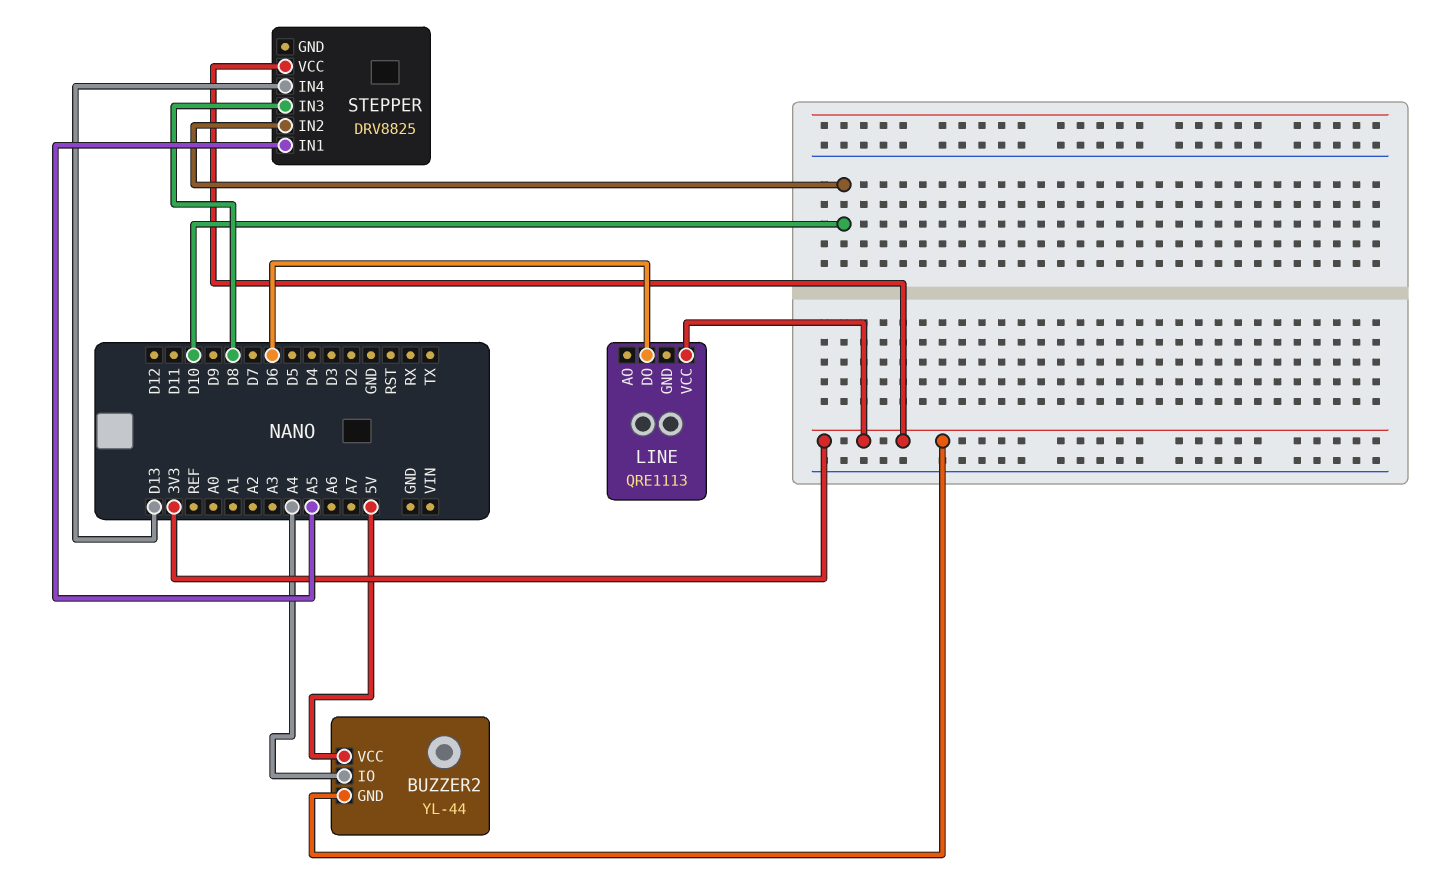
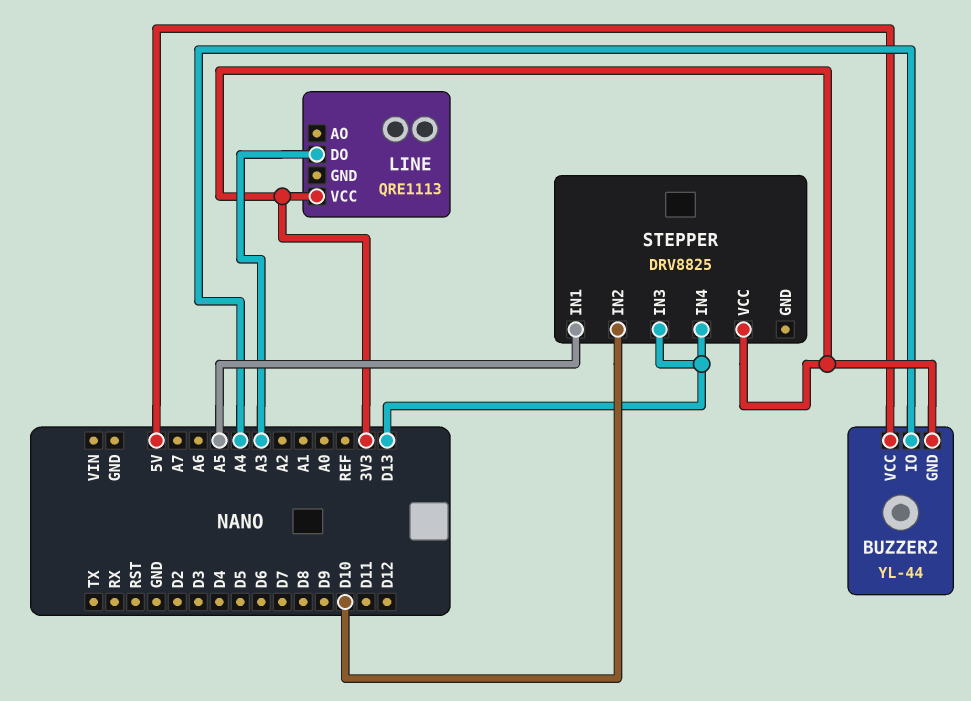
LINE pin DO: D6 -> A3
STEPPER pin IN3: D8 -> D13

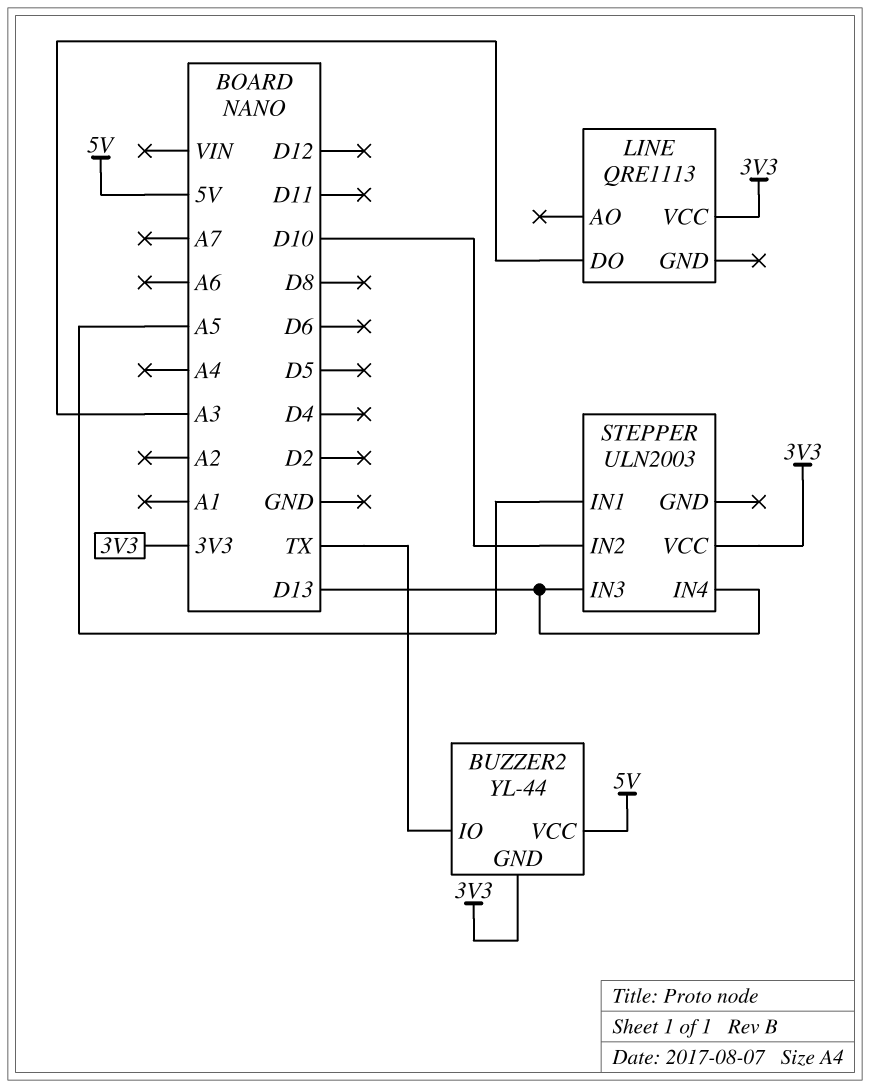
BUZZER2 pin IO: A4 -> TX
STEPPER: DRV8825 -> ULN2003

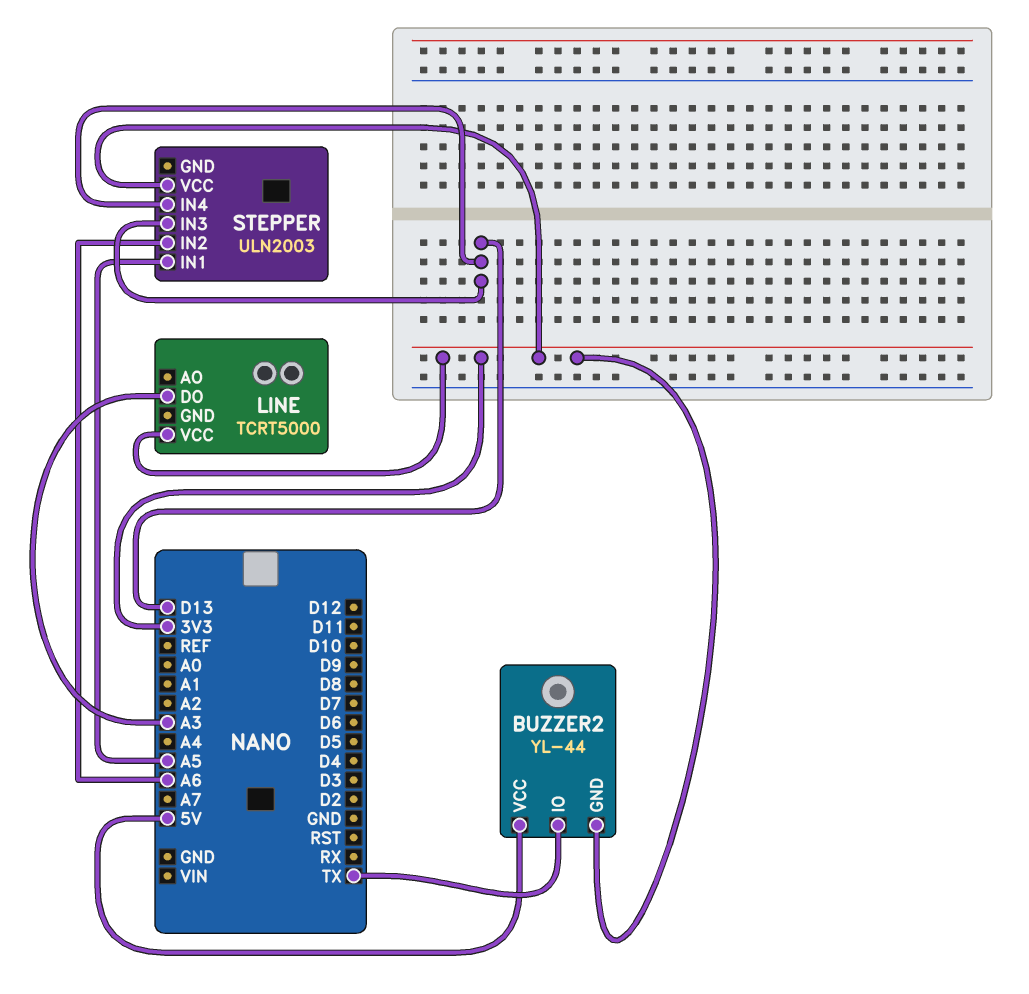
LINE: QRE1113 -> TCRT5000
STEPPER pin IN2: D10 -> A6

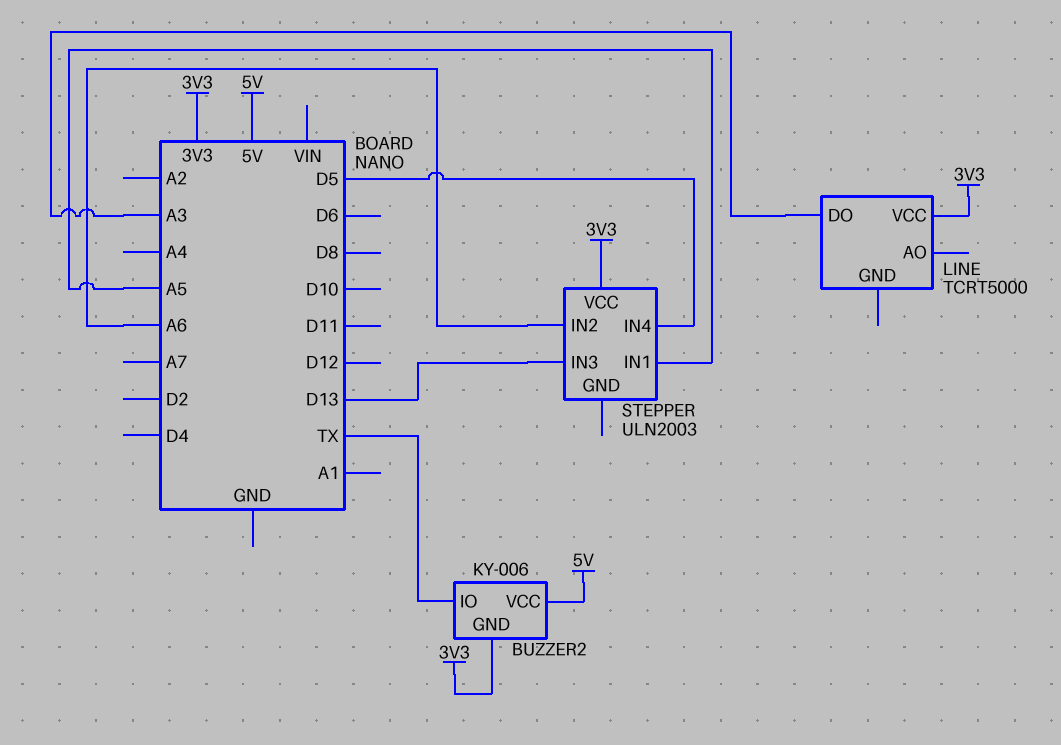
BUZZER2: YL-44 -> KY-006
STEPPER pin IN4: D13 -> D5

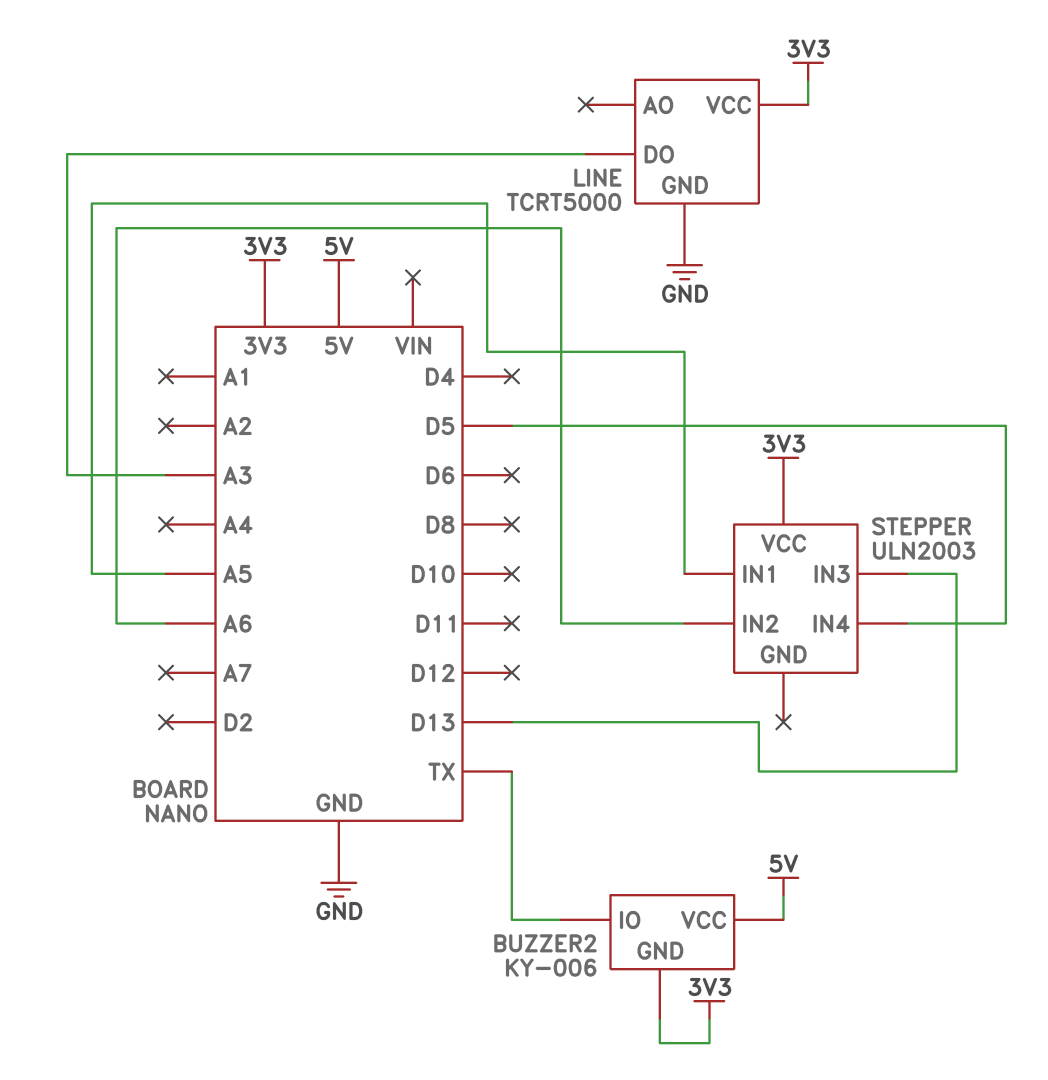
LINE pin GND: none -> GND

